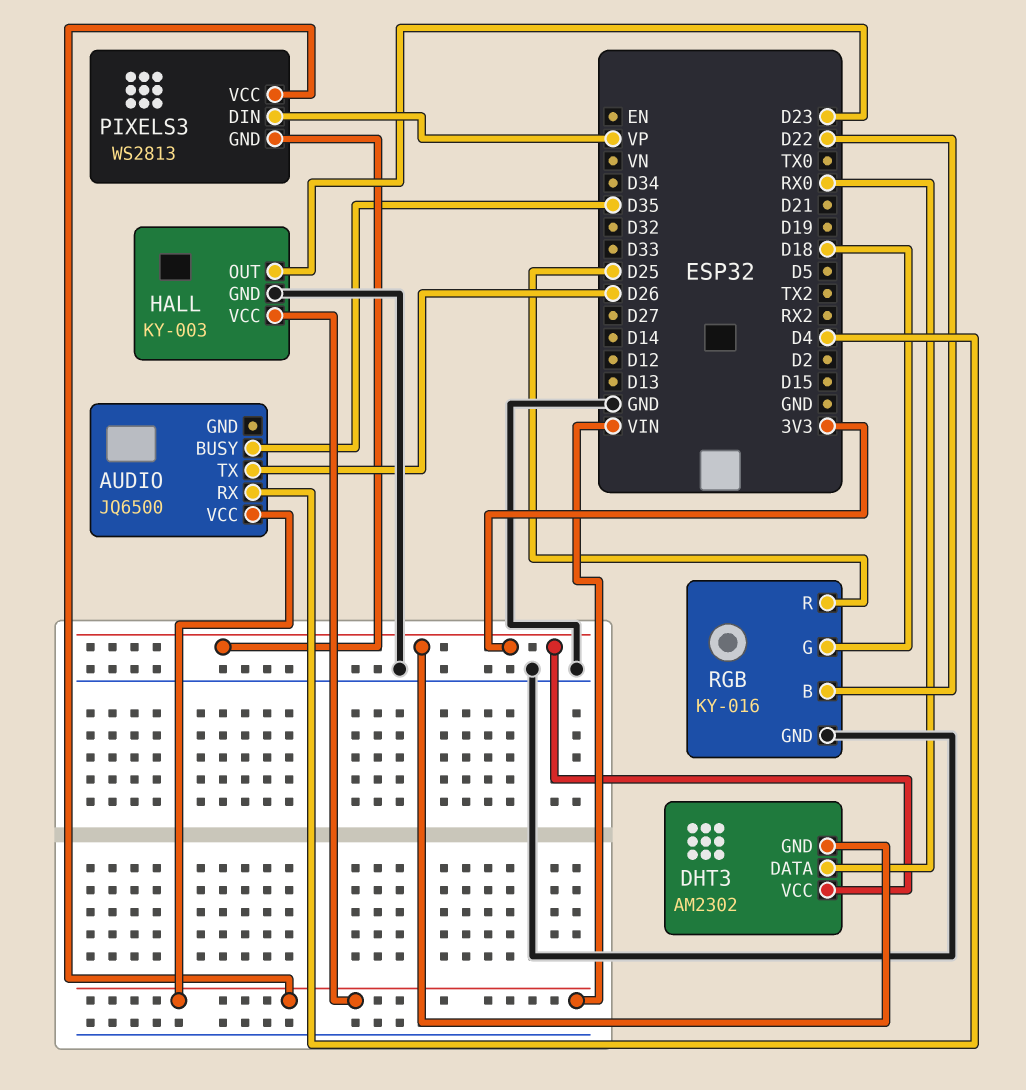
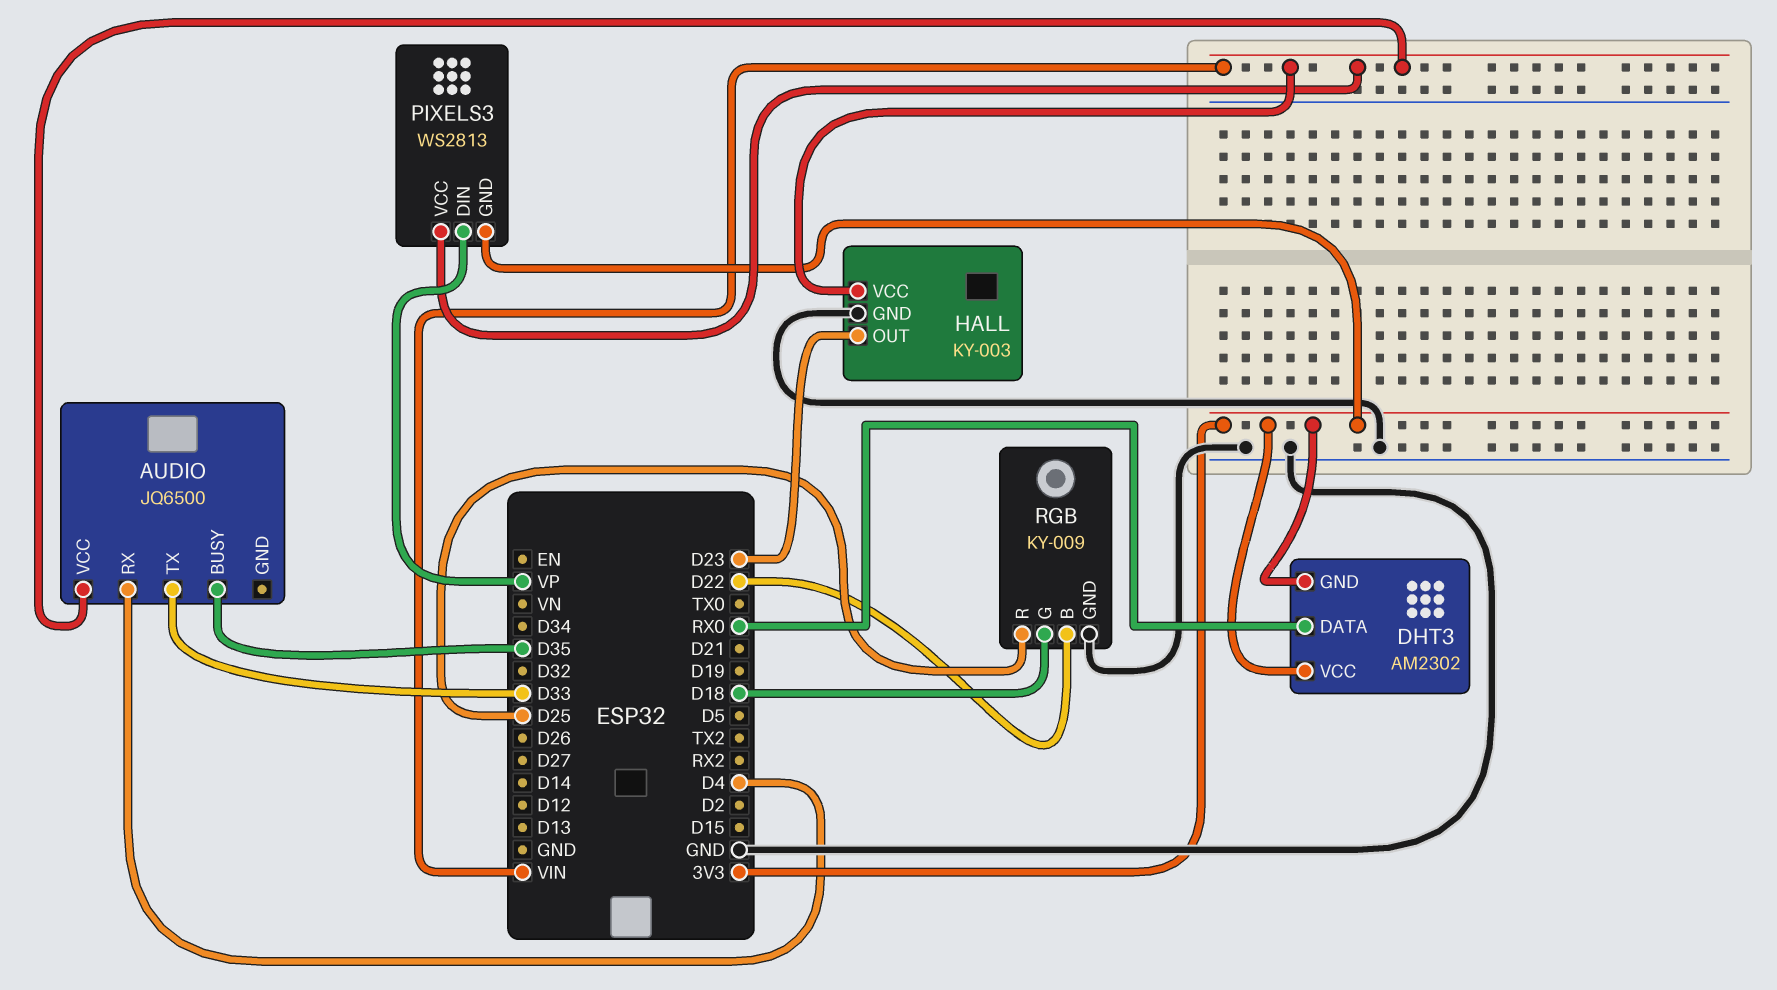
AUDIO pin TX: D26 -> D33
RGB: KY-016 -> KY-009

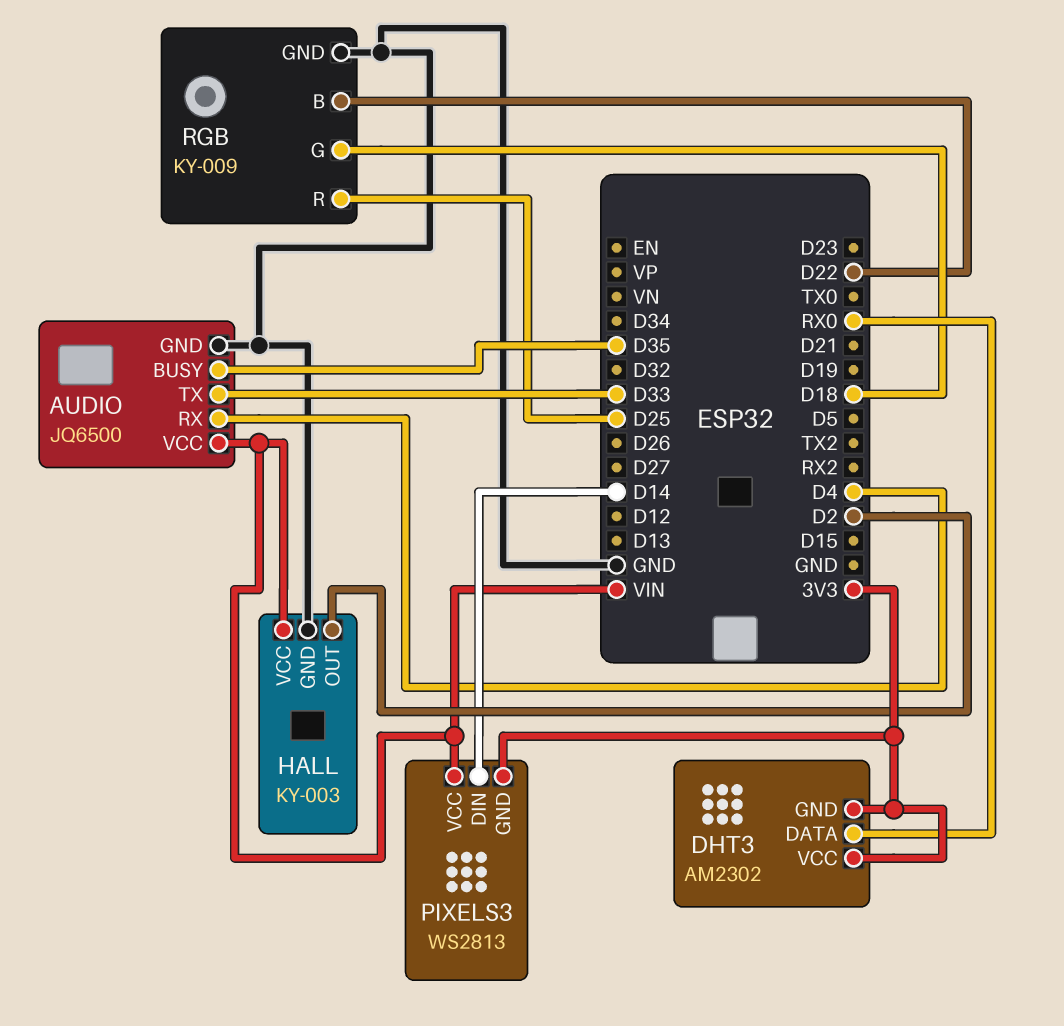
AUDIO pin GND: none -> GND
HALL pin OUT: D23 -> D2
PIXELS3 pin DIN: VP -> D14

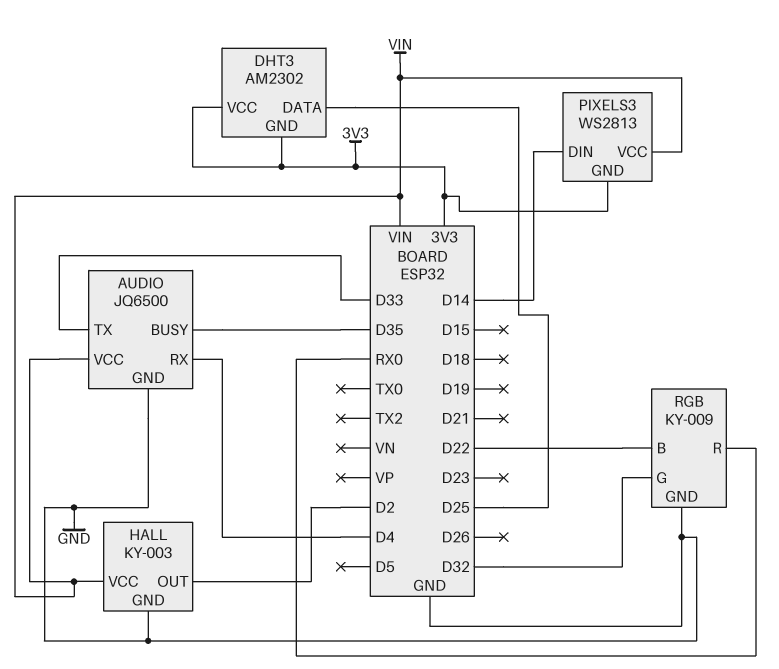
DHT3 pin DATA: RX0 -> D25
RGB pin G: D18 -> D32
RGB pin R: D25 -> RX0

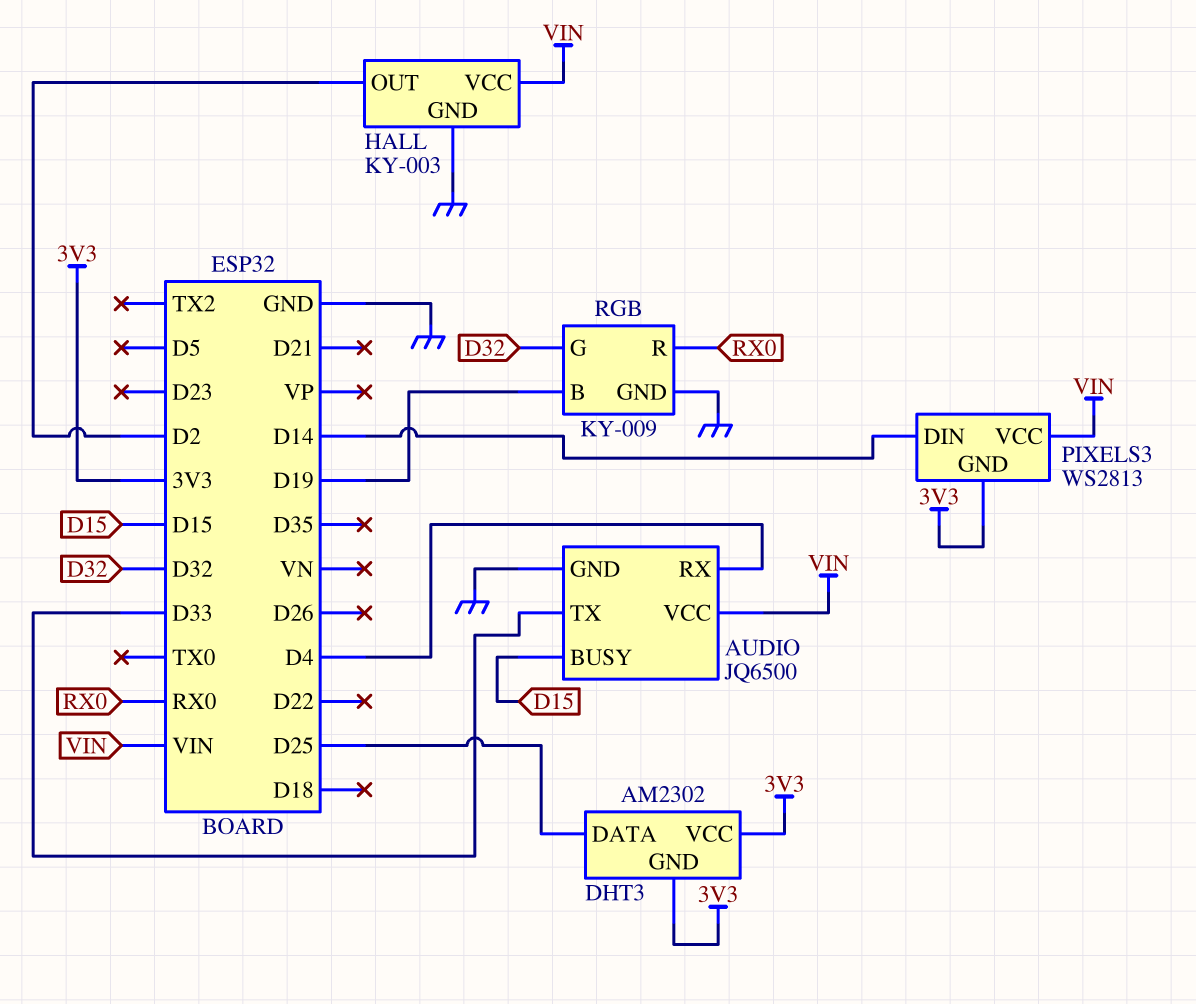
AUDIO pin BUSY: D35 -> D15
RGB pin B: D22 -> D19

